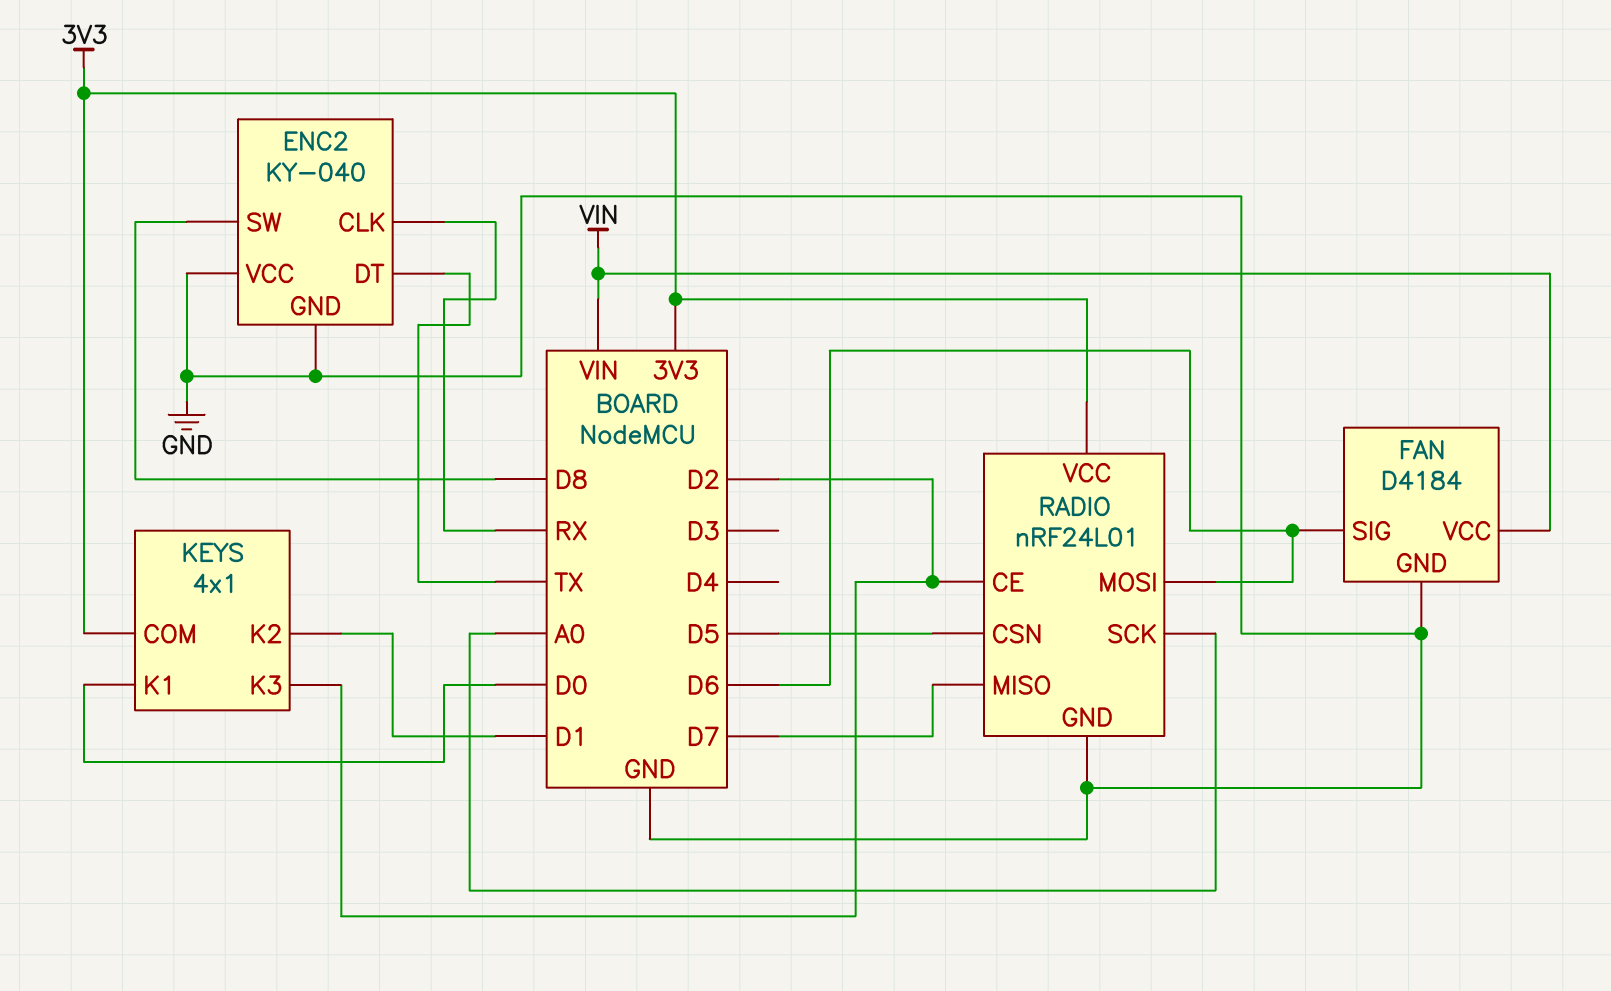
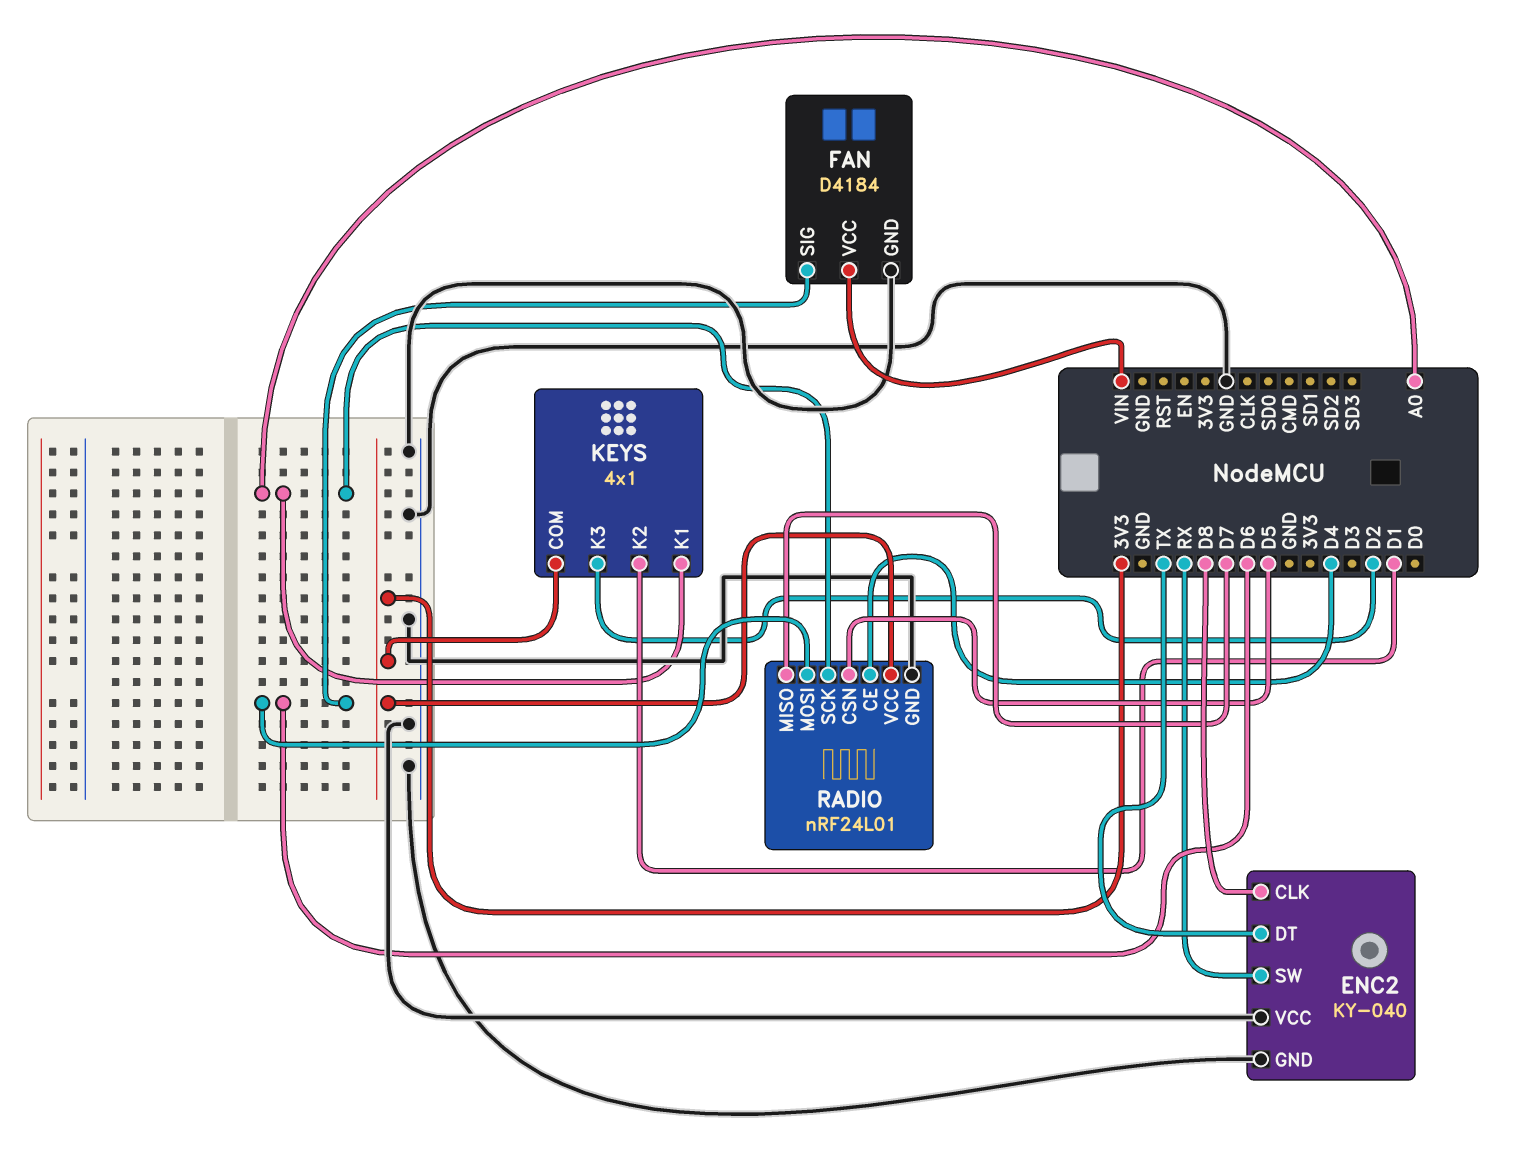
ENC2 pin CLK: RX -> D8
ENC2 pin SW: D8 -> RX
KEYS pin K1: D0 -> A0
RADIO pin CE: D2 -> D4

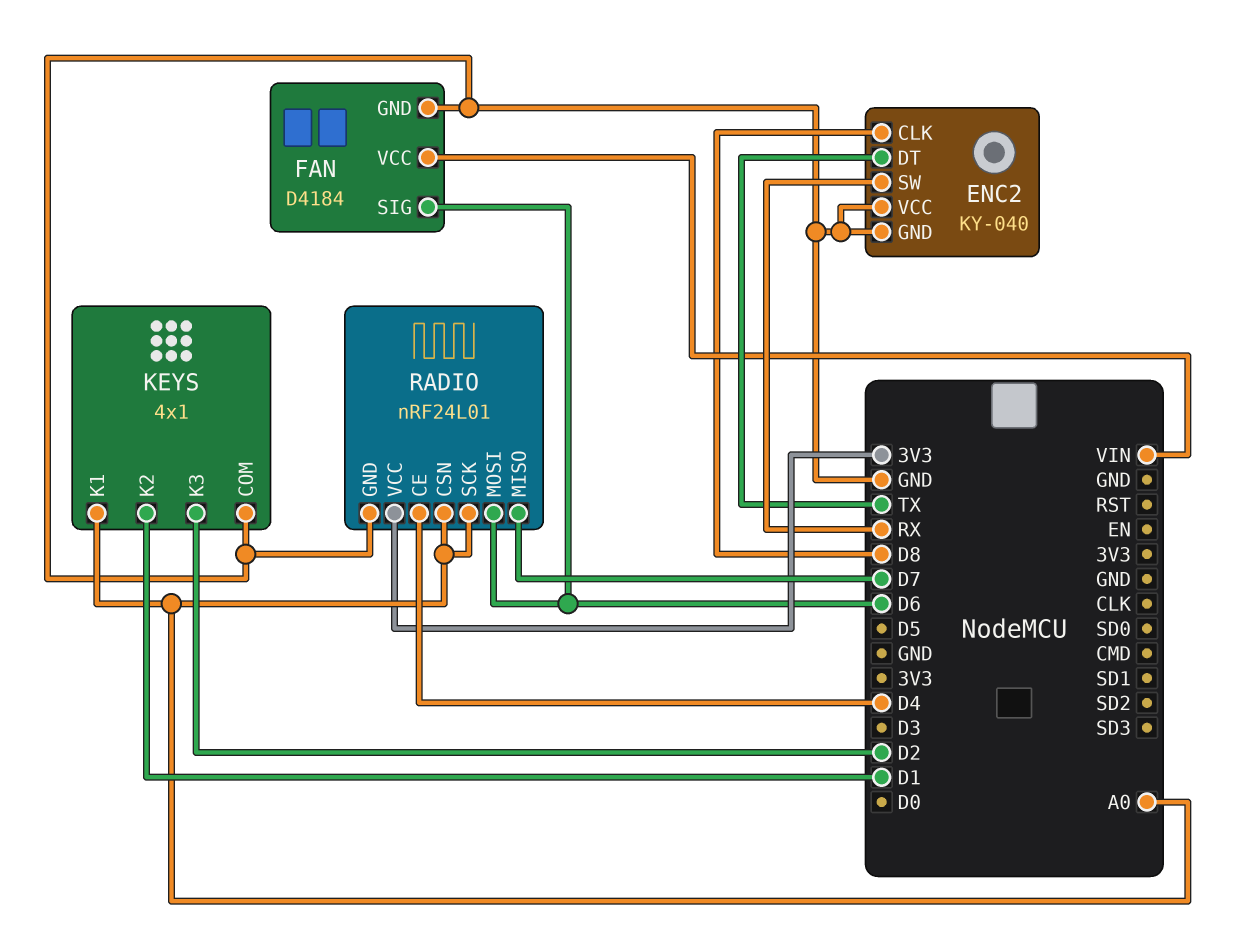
KEYS pin COM: 3V3 -> GND
RADIO pin CSN: D5 -> A0

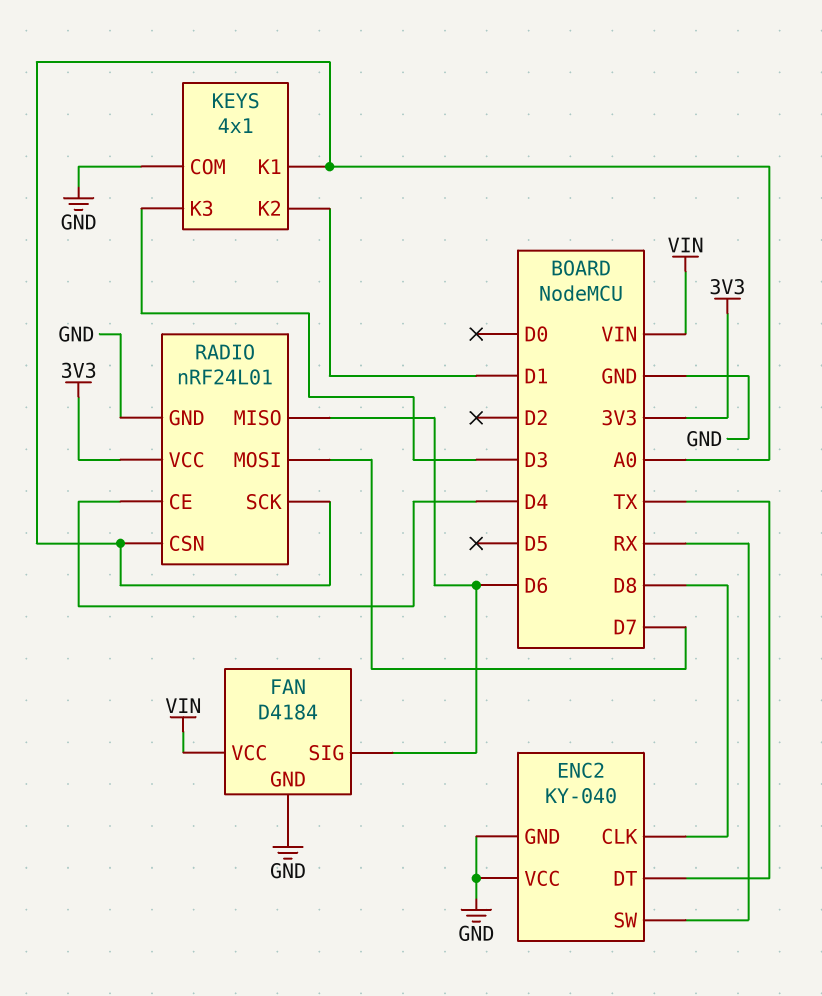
KEYS pin K3: D2 -> D3
RADIO pin MISO: D7 -> D6
RADIO pin MOSI: D6 -> D7

